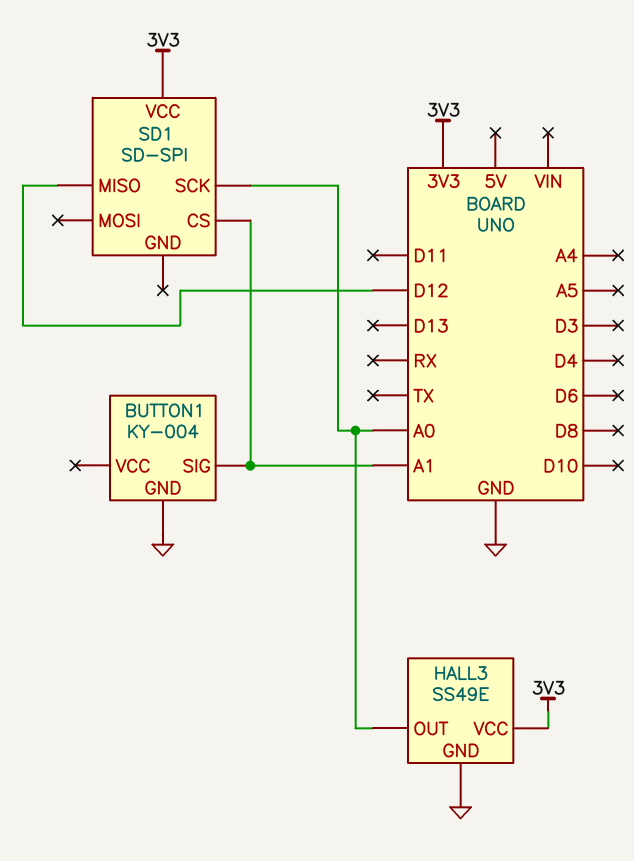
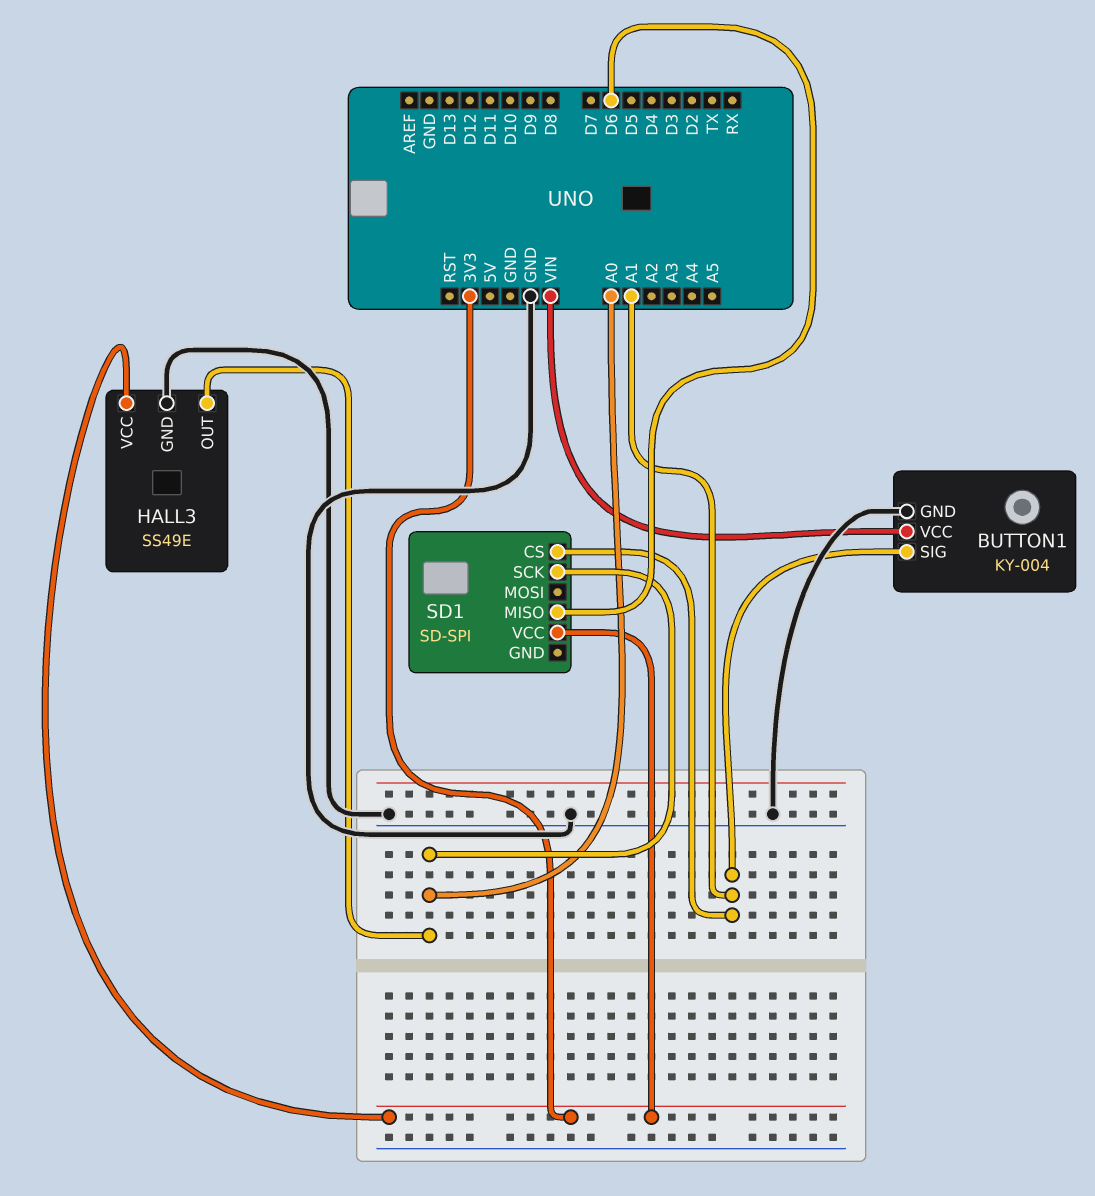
BUTTON1 pin VCC: none -> VIN
SD1 pin MISO: D12 -> D6

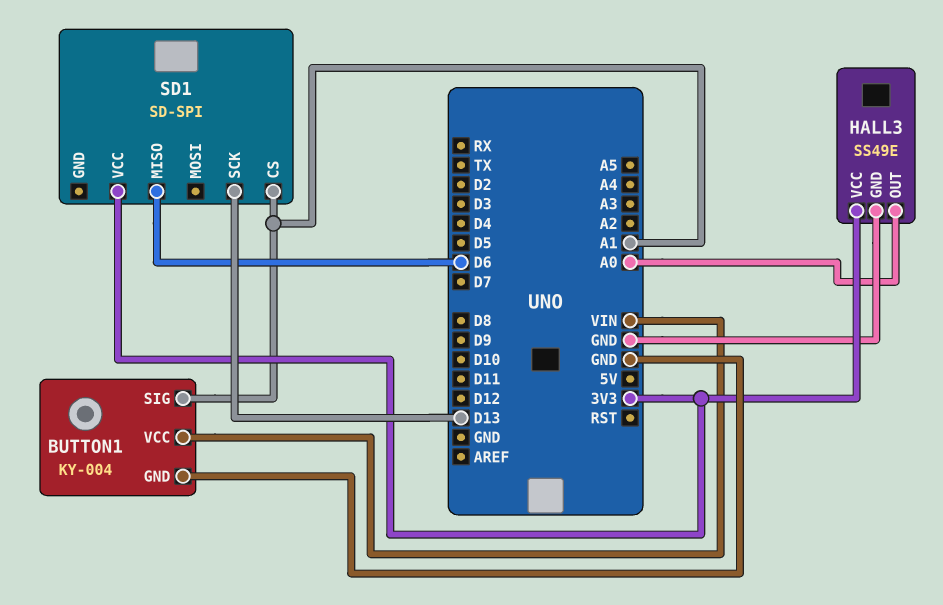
SD1 pin SCK: A0 -> D13

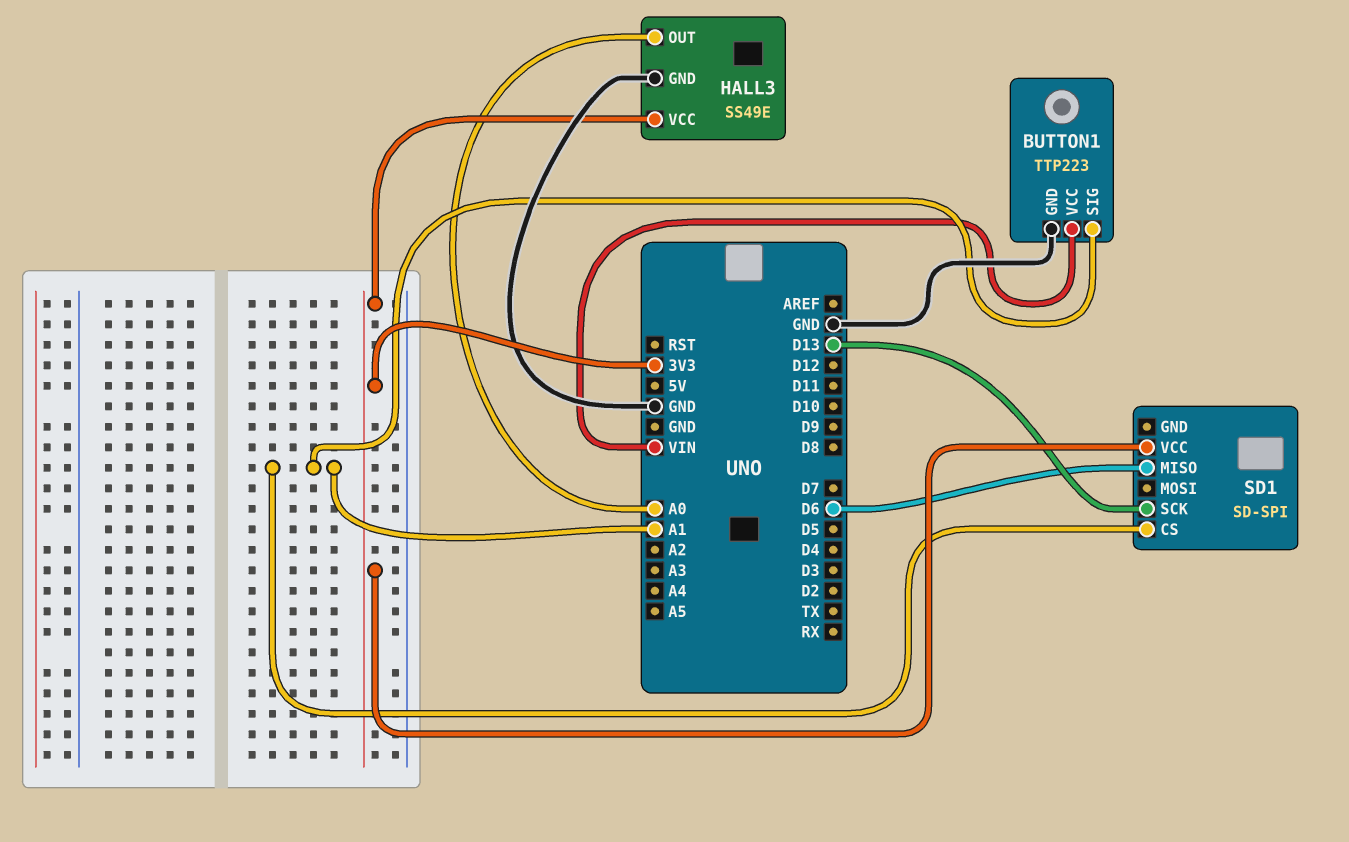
BUTTON1: KY-004 -> TTP223

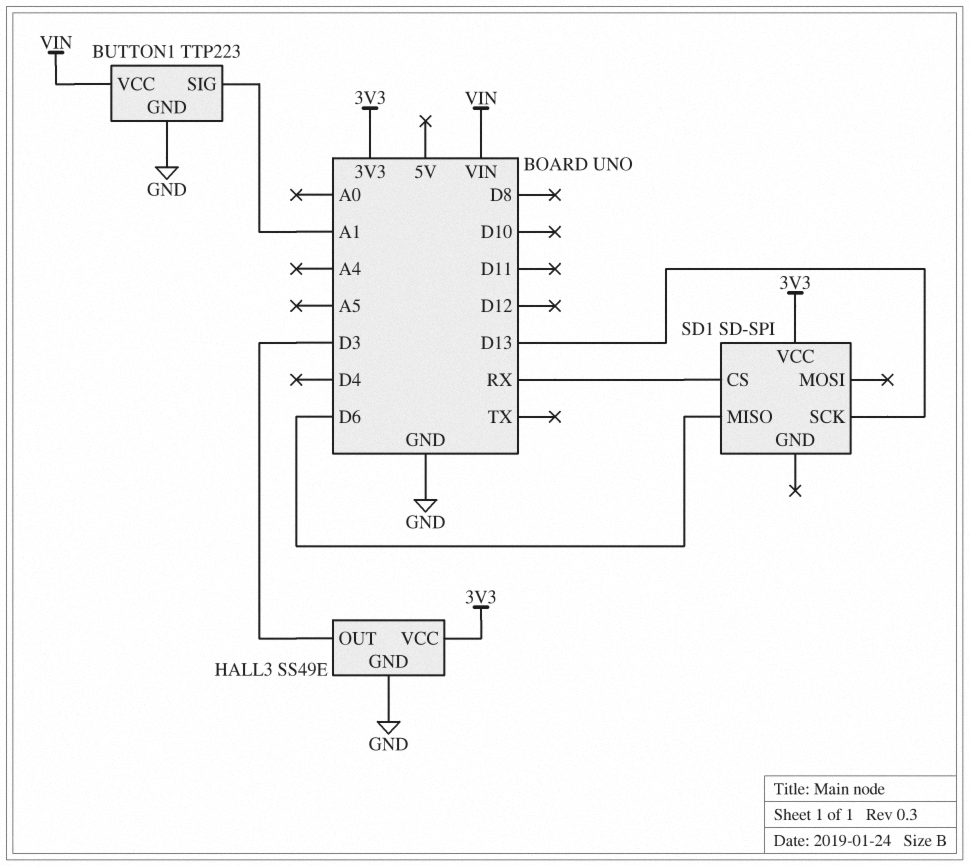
HALL3 pin OUT: A0 -> D3
SD1 pin CS: A1 -> RX

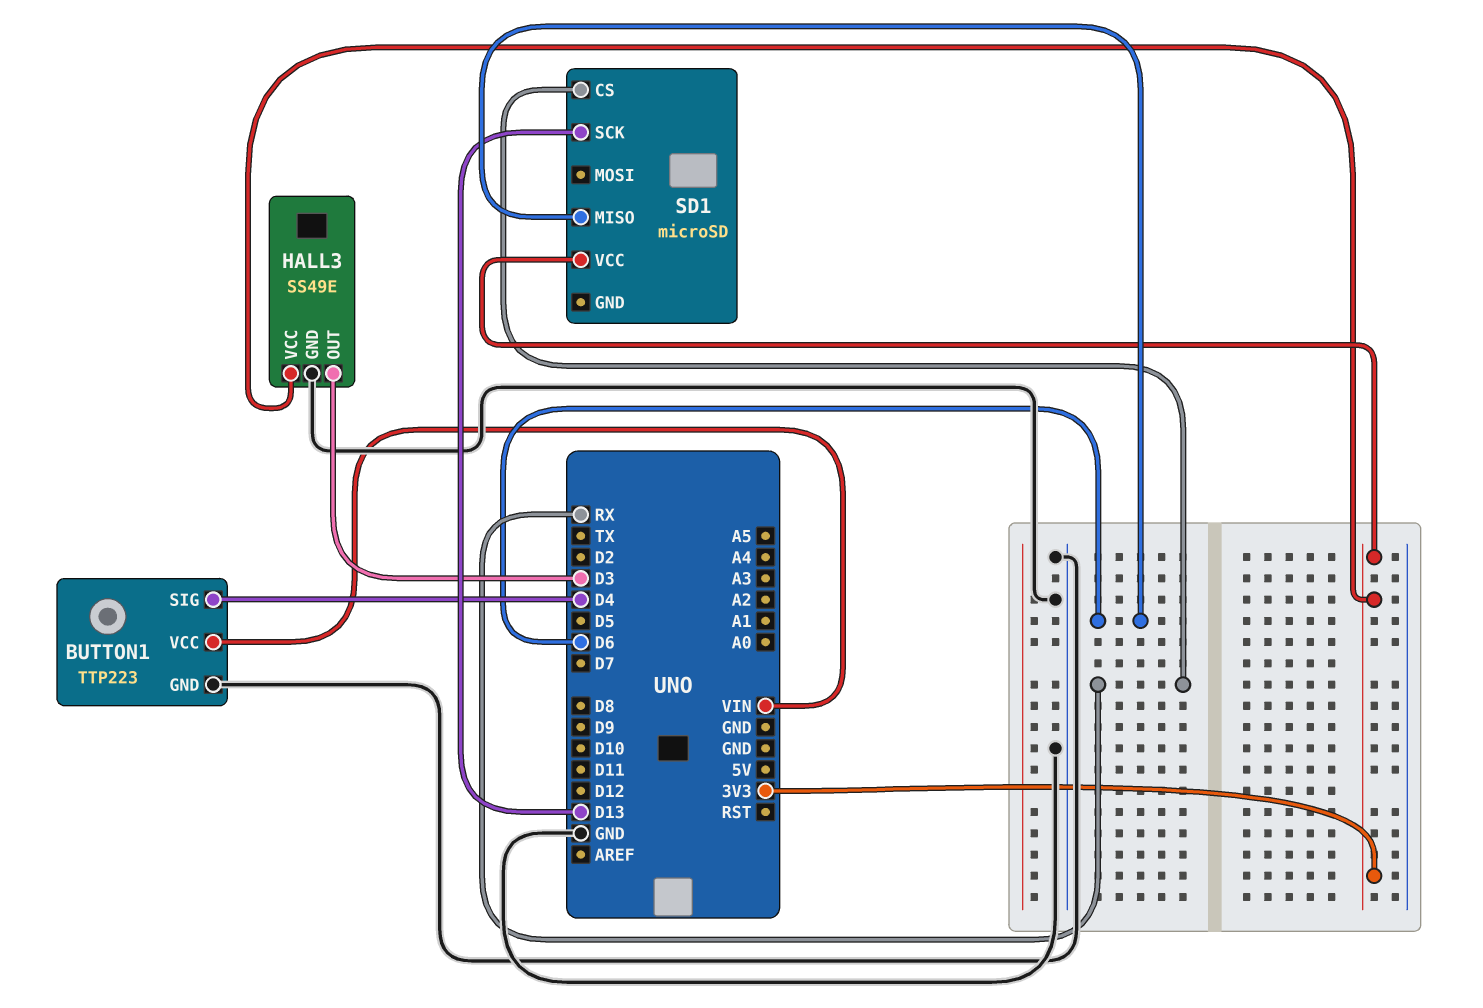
BUTTON1 pin SIG: A1 -> D4
SD1: SD-SPI -> microSD

